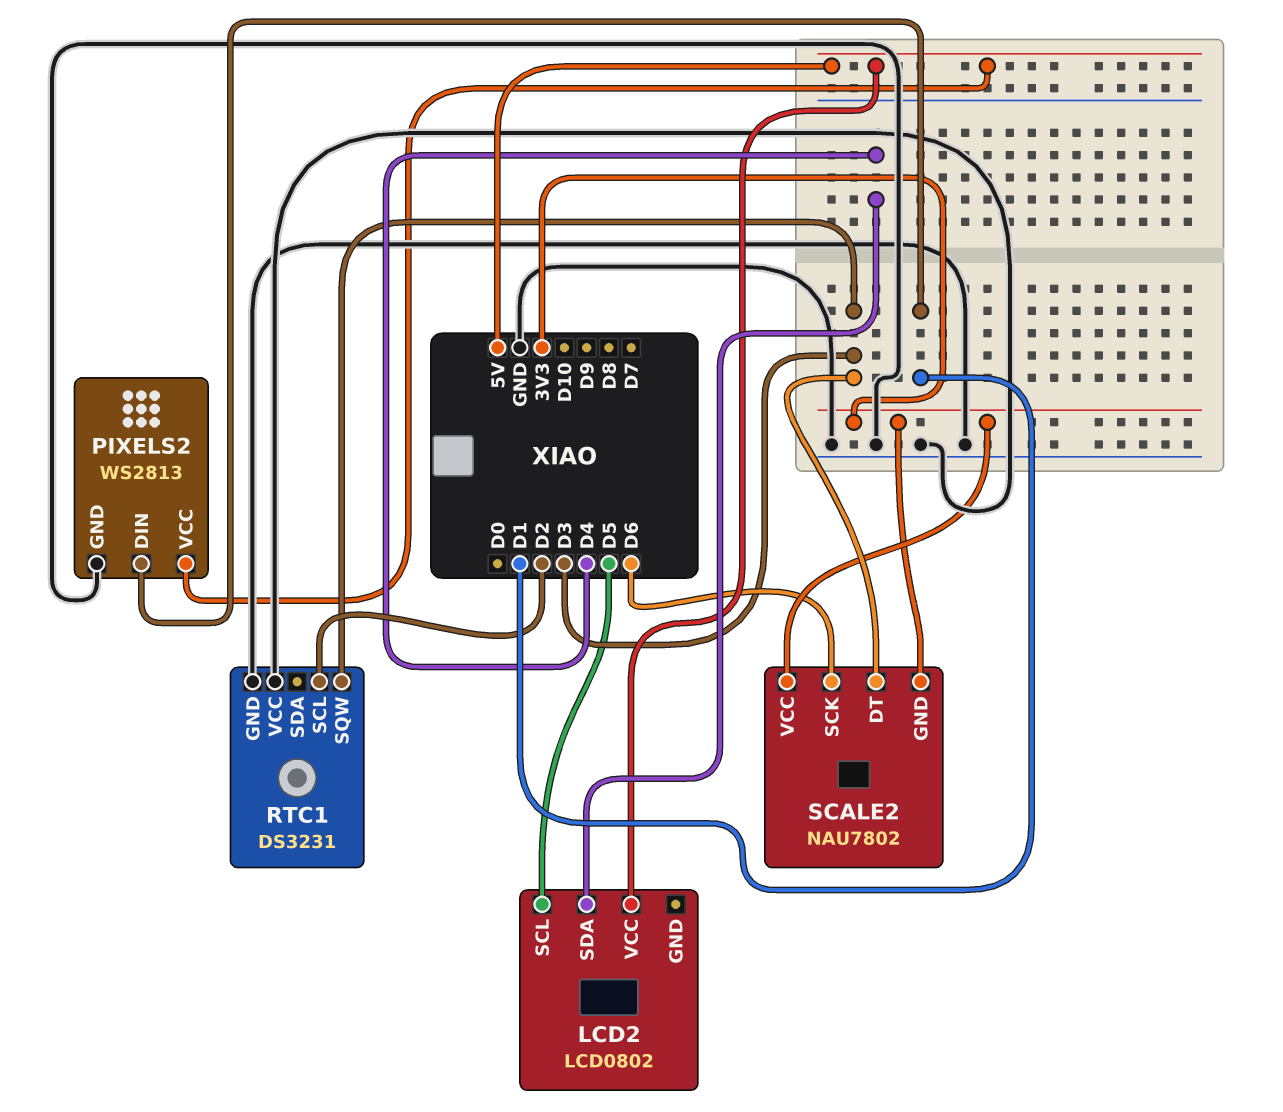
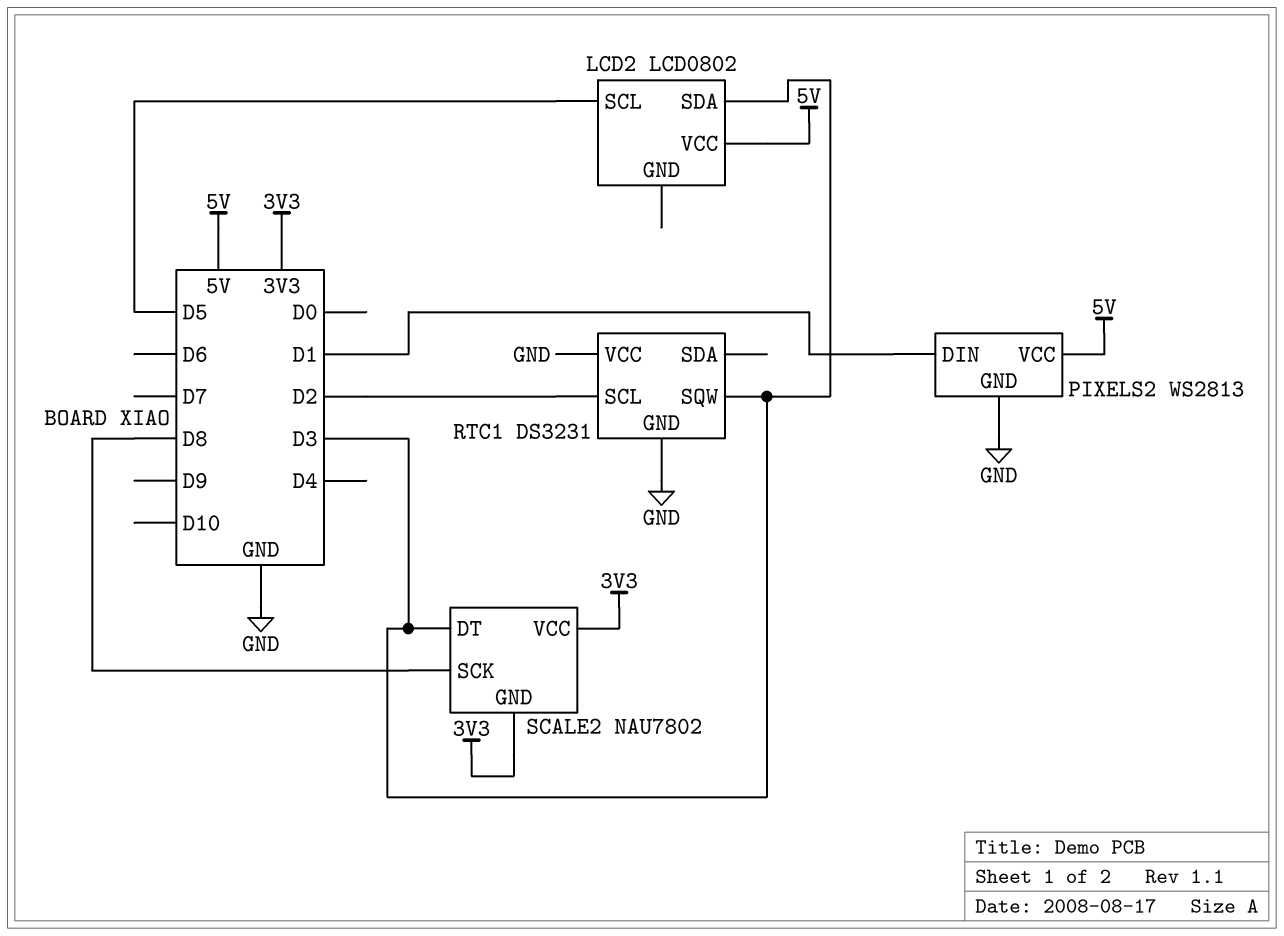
LCD2 pin SDA: D4 -> D3
SCALE2 pin SCK: D6 -> D8

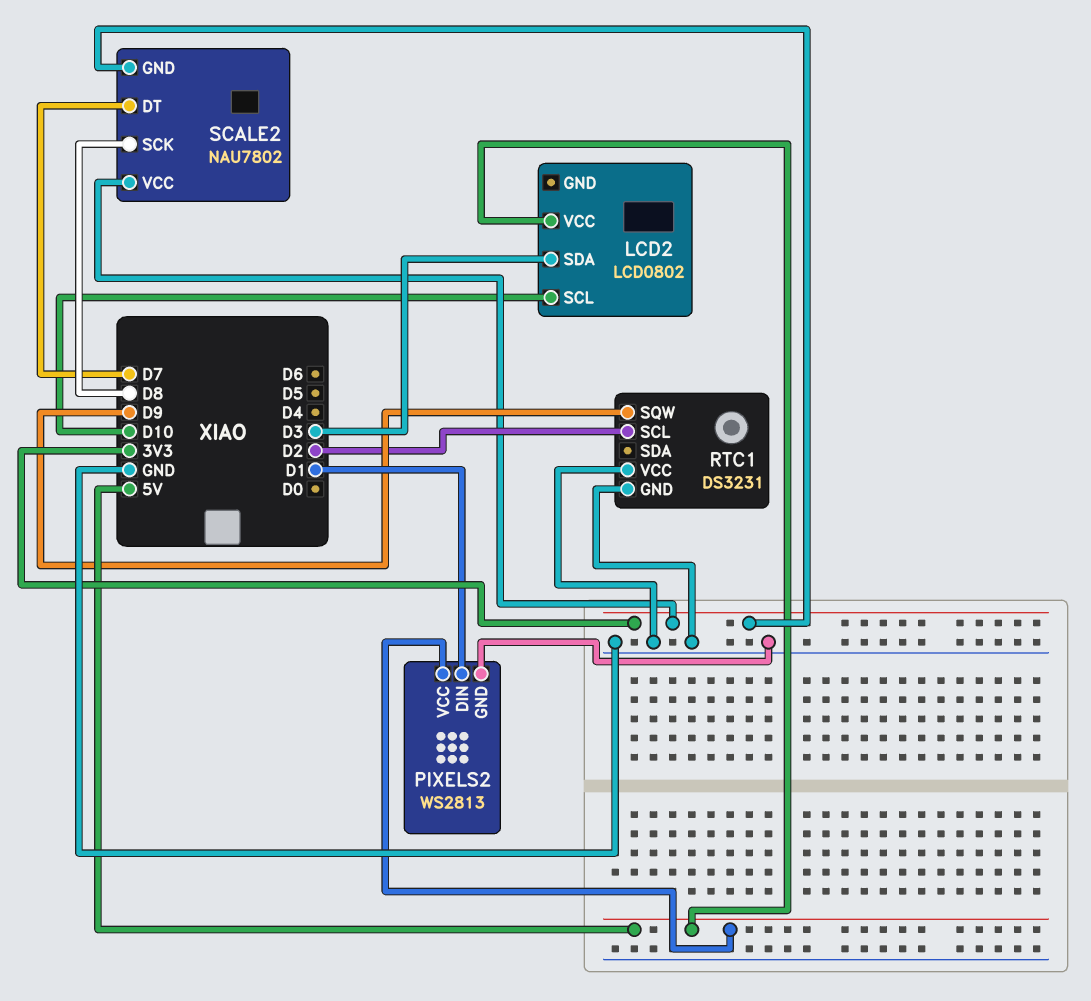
LCD2 pin SCL: D5 -> D10
RTC1 pin SQW: D3 -> D9
SCALE2 pin DT: D3 -> D7

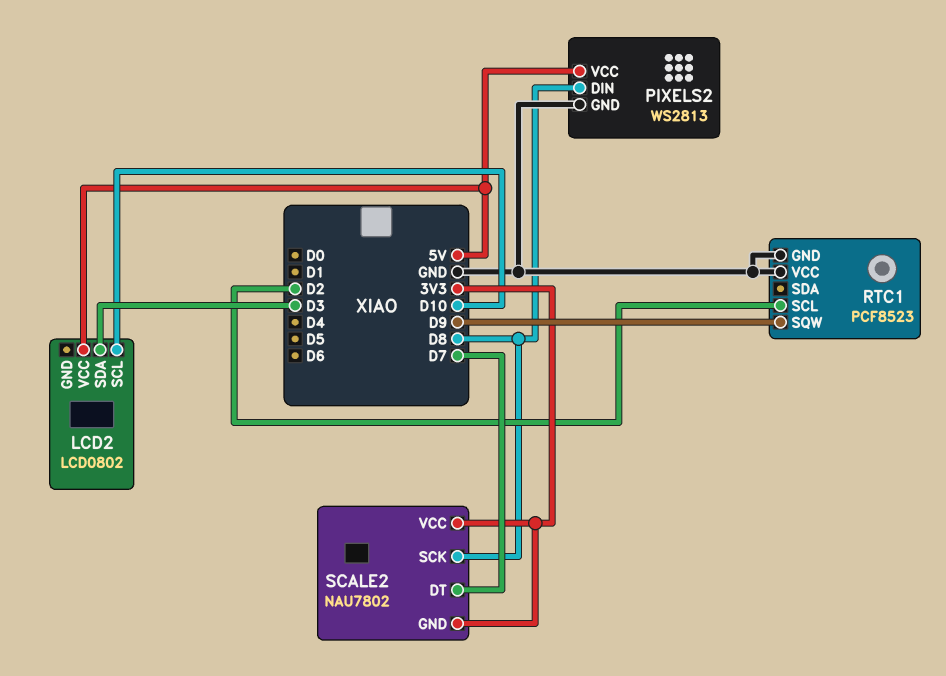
PIXELS2 pin DIN: D1 -> D8
RTC1: DS3231 -> PCF8523

